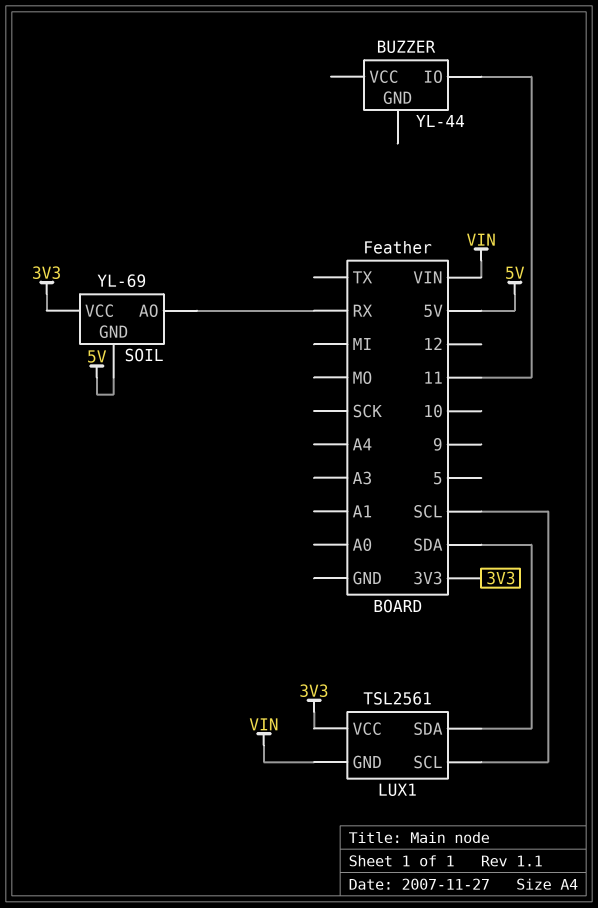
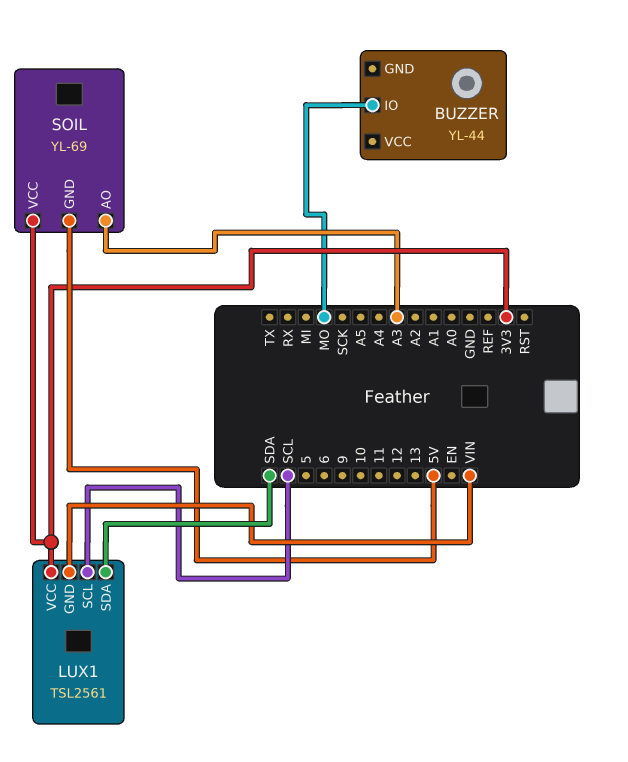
BUZZER pin IO: 11 -> MO
SOIL pin AO: RX -> A3

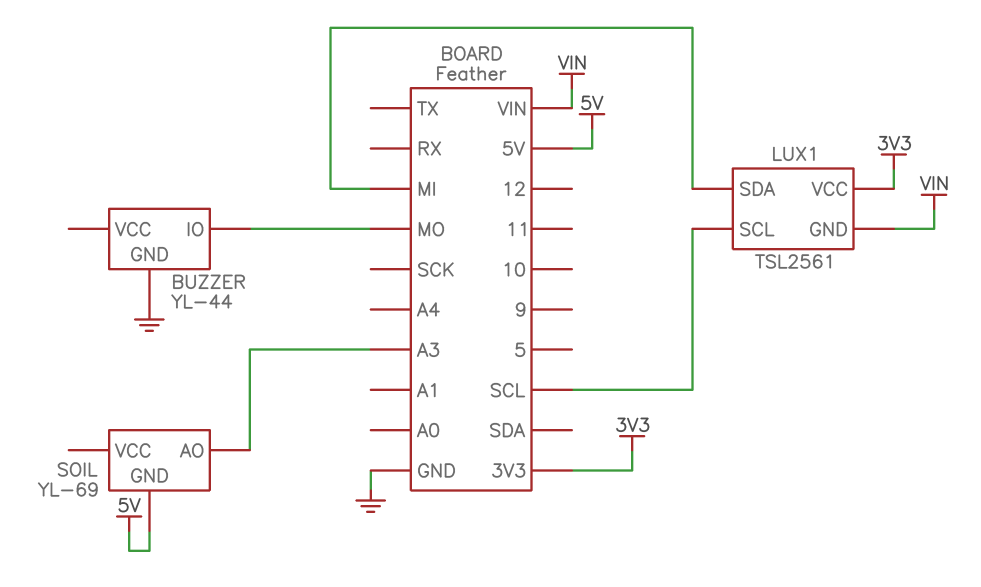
BUZZER pin GND: none -> GND
LUX1 pin SDA: SDA -> MI
SOIL pin VCC: 3V3 -> none

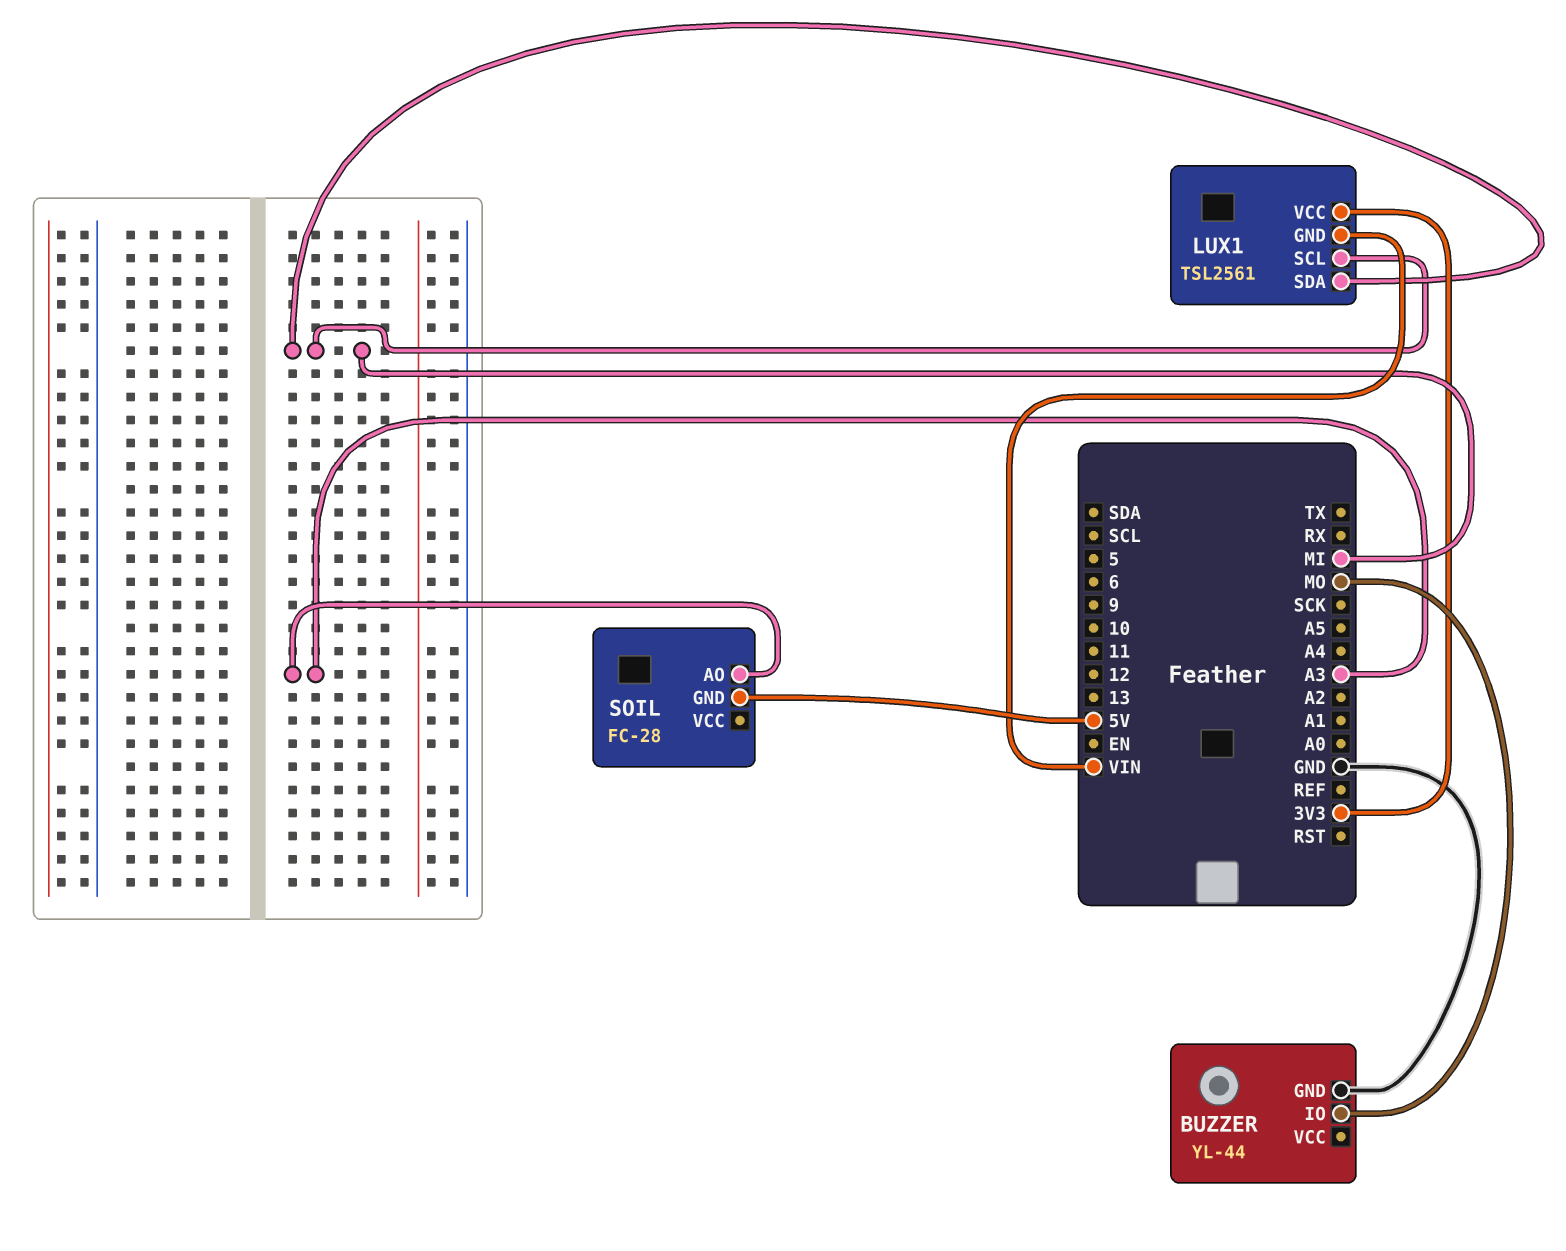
LUX1 pin SCL: SCL -> MI
SOIL: YL-69 -> FC-28

